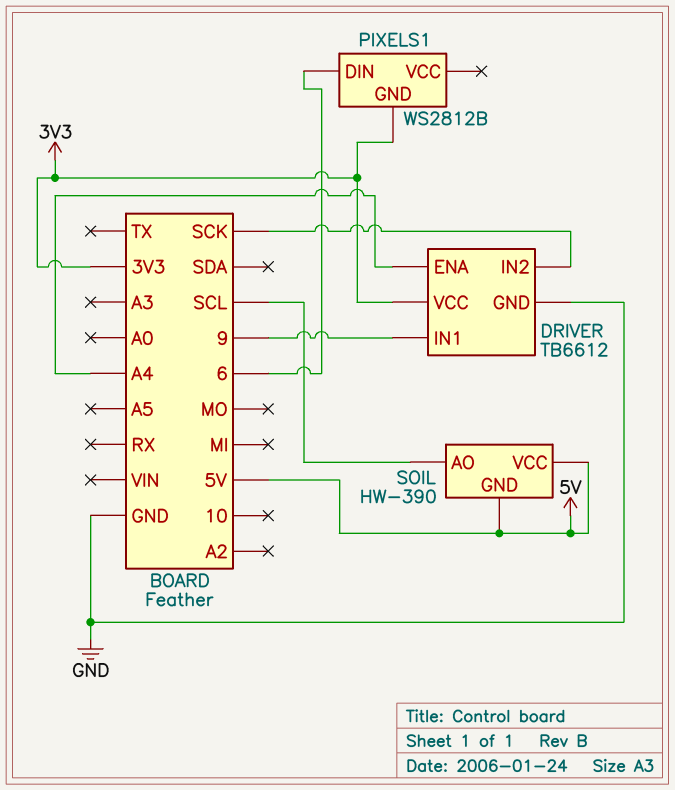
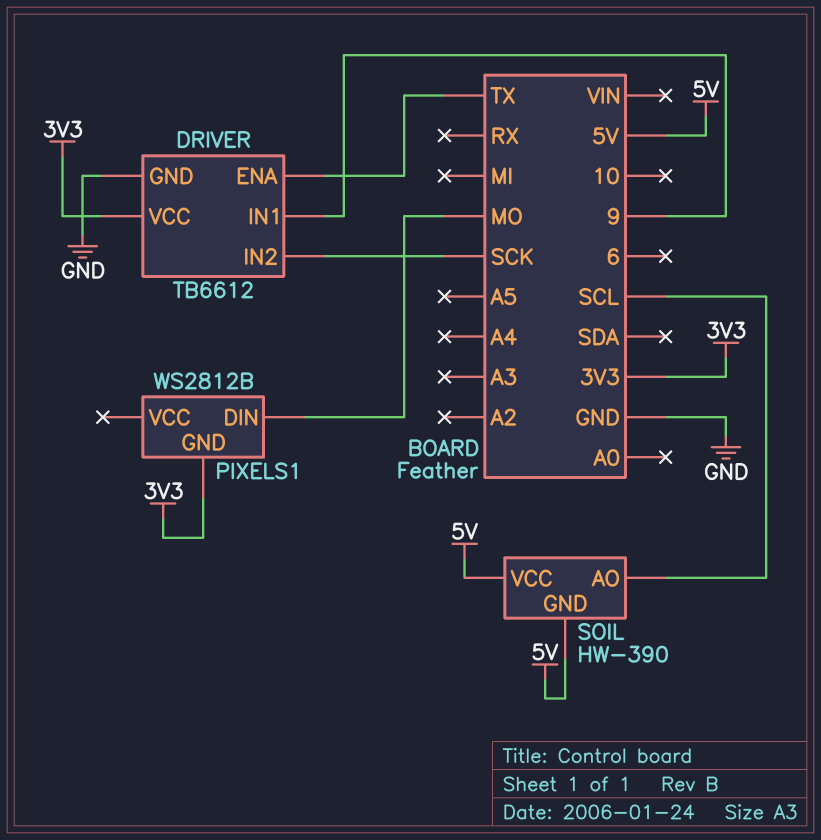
DRIVER pin ENA: A4 -> TX
PIXELS1 pin DIN: 6 -> MO

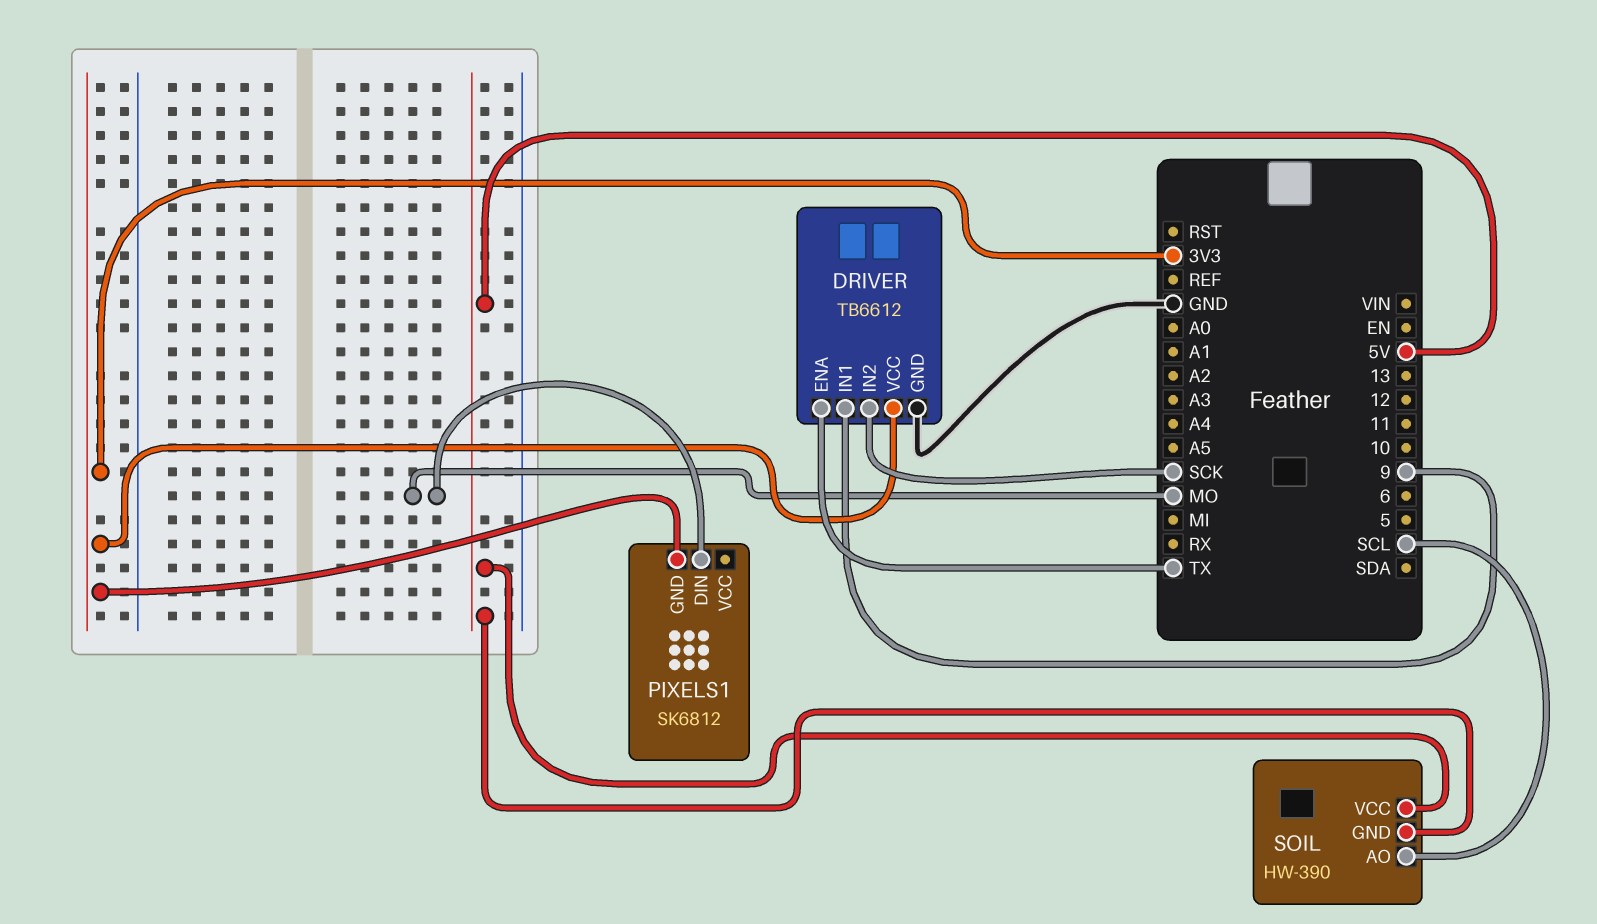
PIXELS1: WS2812B -> SK6812

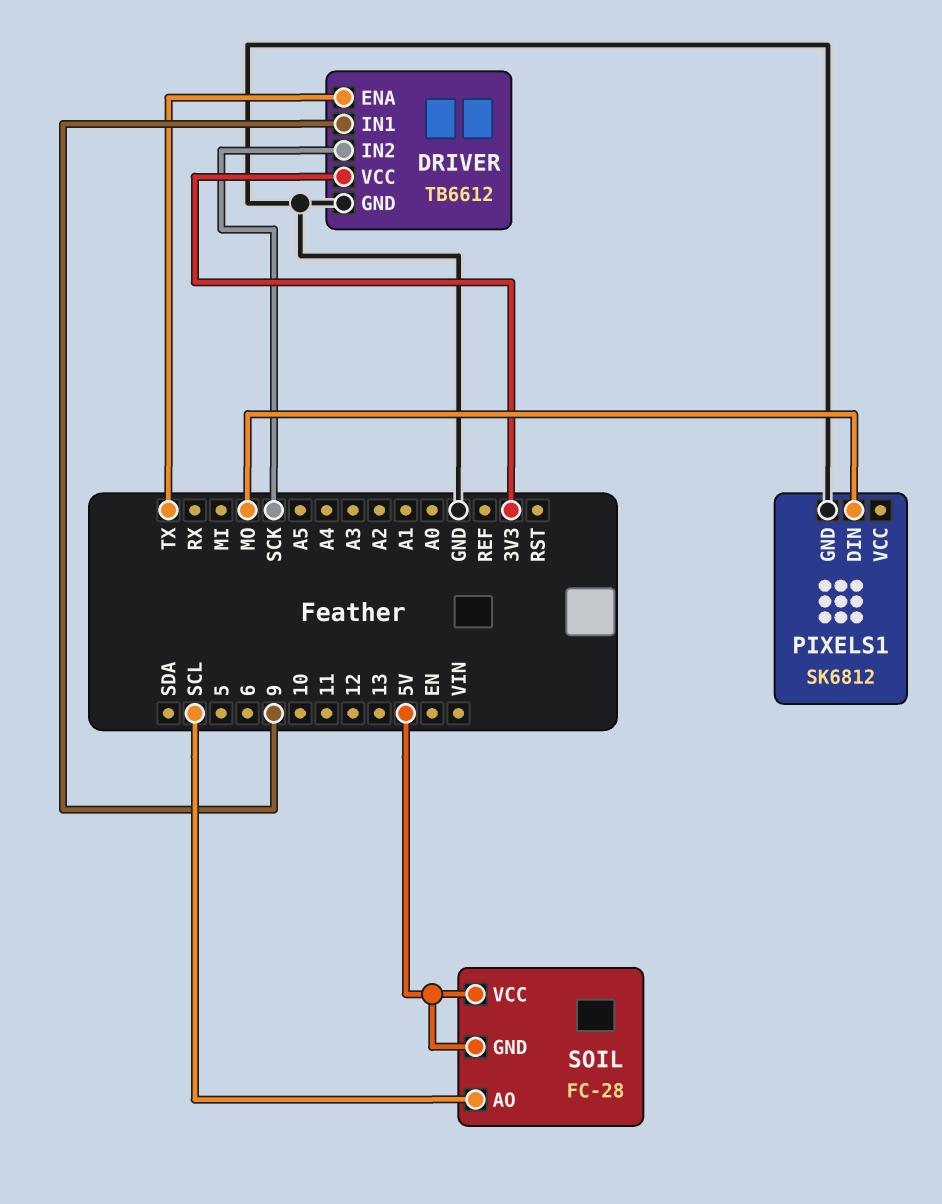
PIXELS1 pin GND: 3V3 -> GND
SOIL: HW-390 -> FC-28

